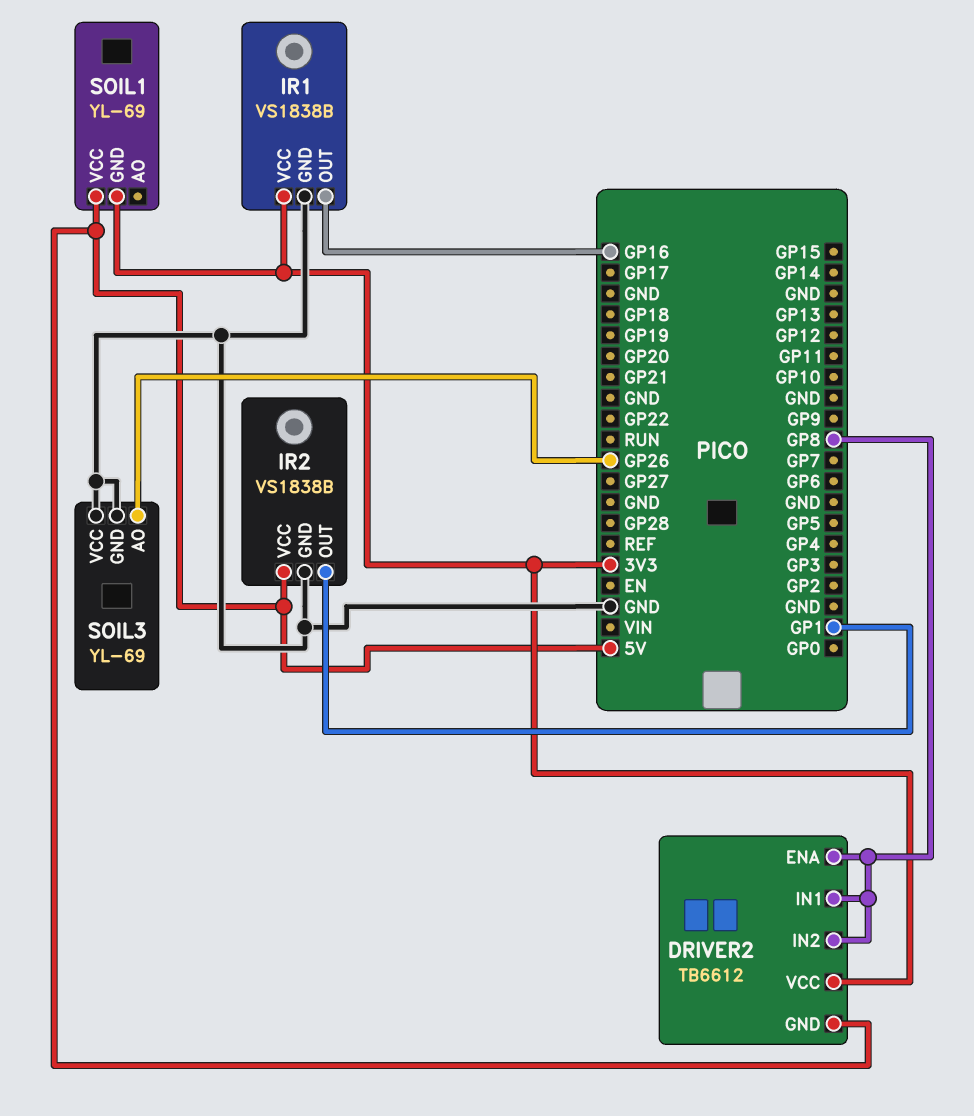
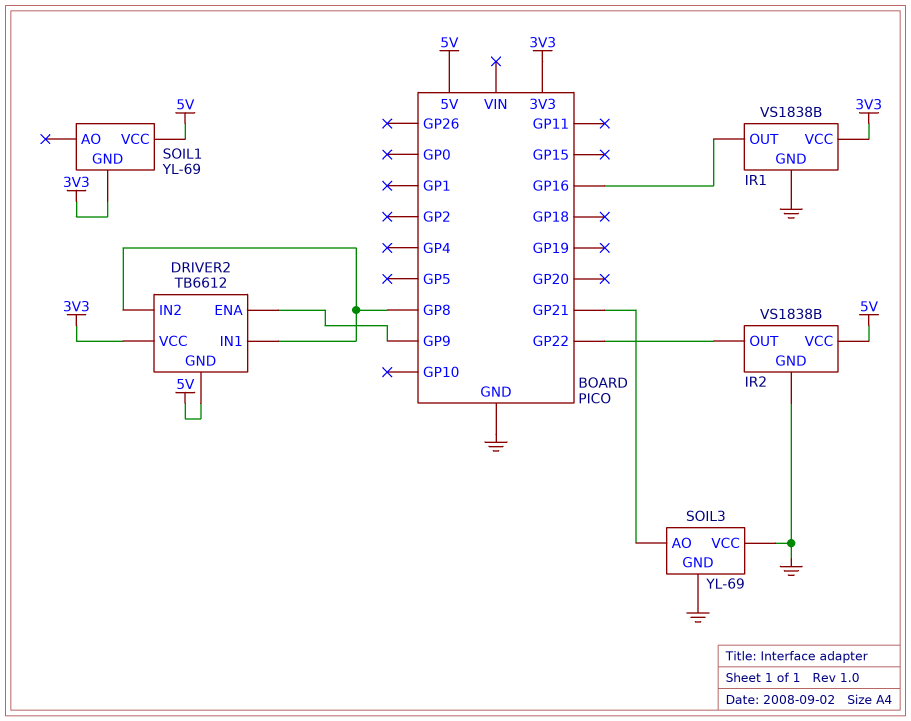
DRIVER2 pin ENA: GP8 -> GP9
IR2 pin OUT: GP1 -> GP22
SOIL3 pin AO: GP26 -> GP21

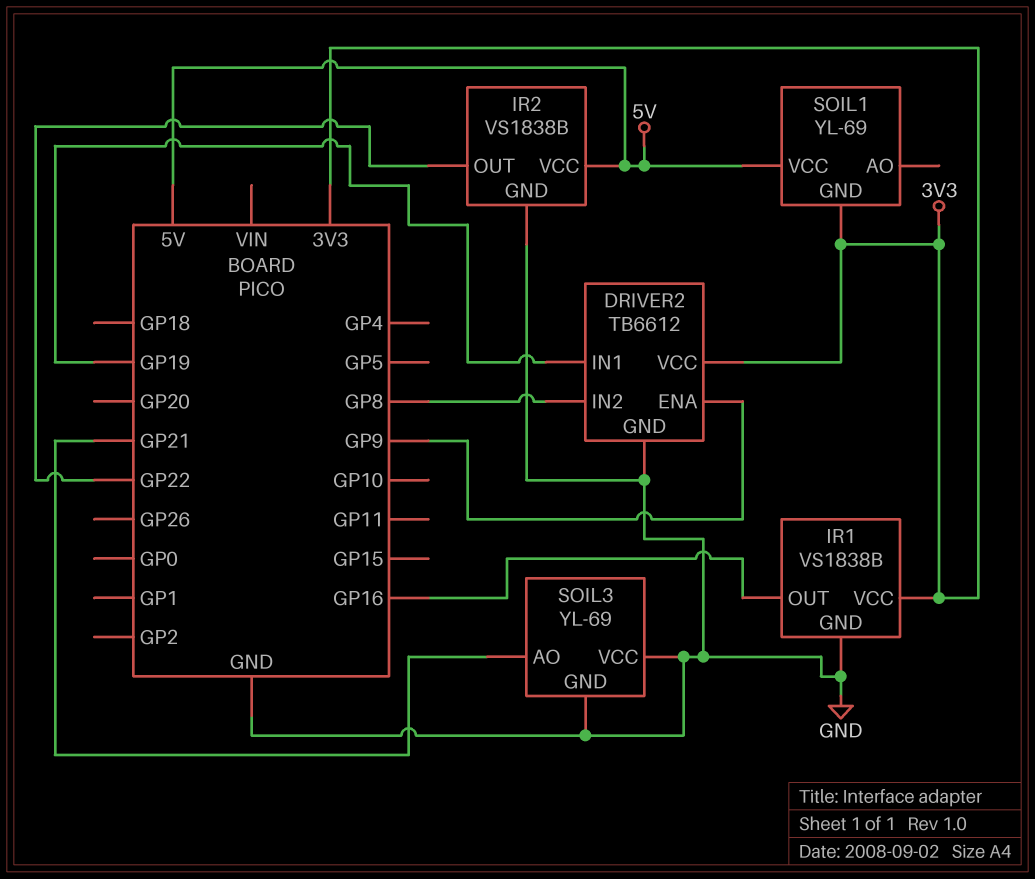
DRIVER2 pin GND: 5V -> GND
DRIVER2 pin IN1: GP8 -> GP19

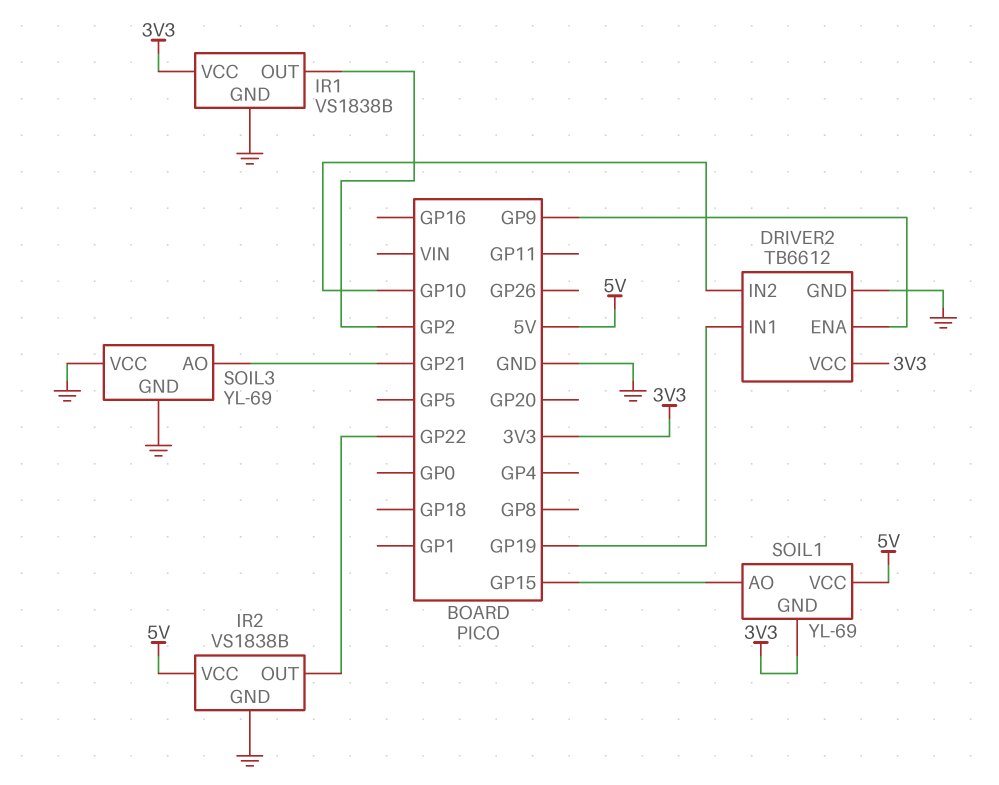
DRIVER2 pin IN2: GP8 -> GP10
IR1 pin OUT: GP16 -> GP2
SOIL1 pin AO: none -> GP15

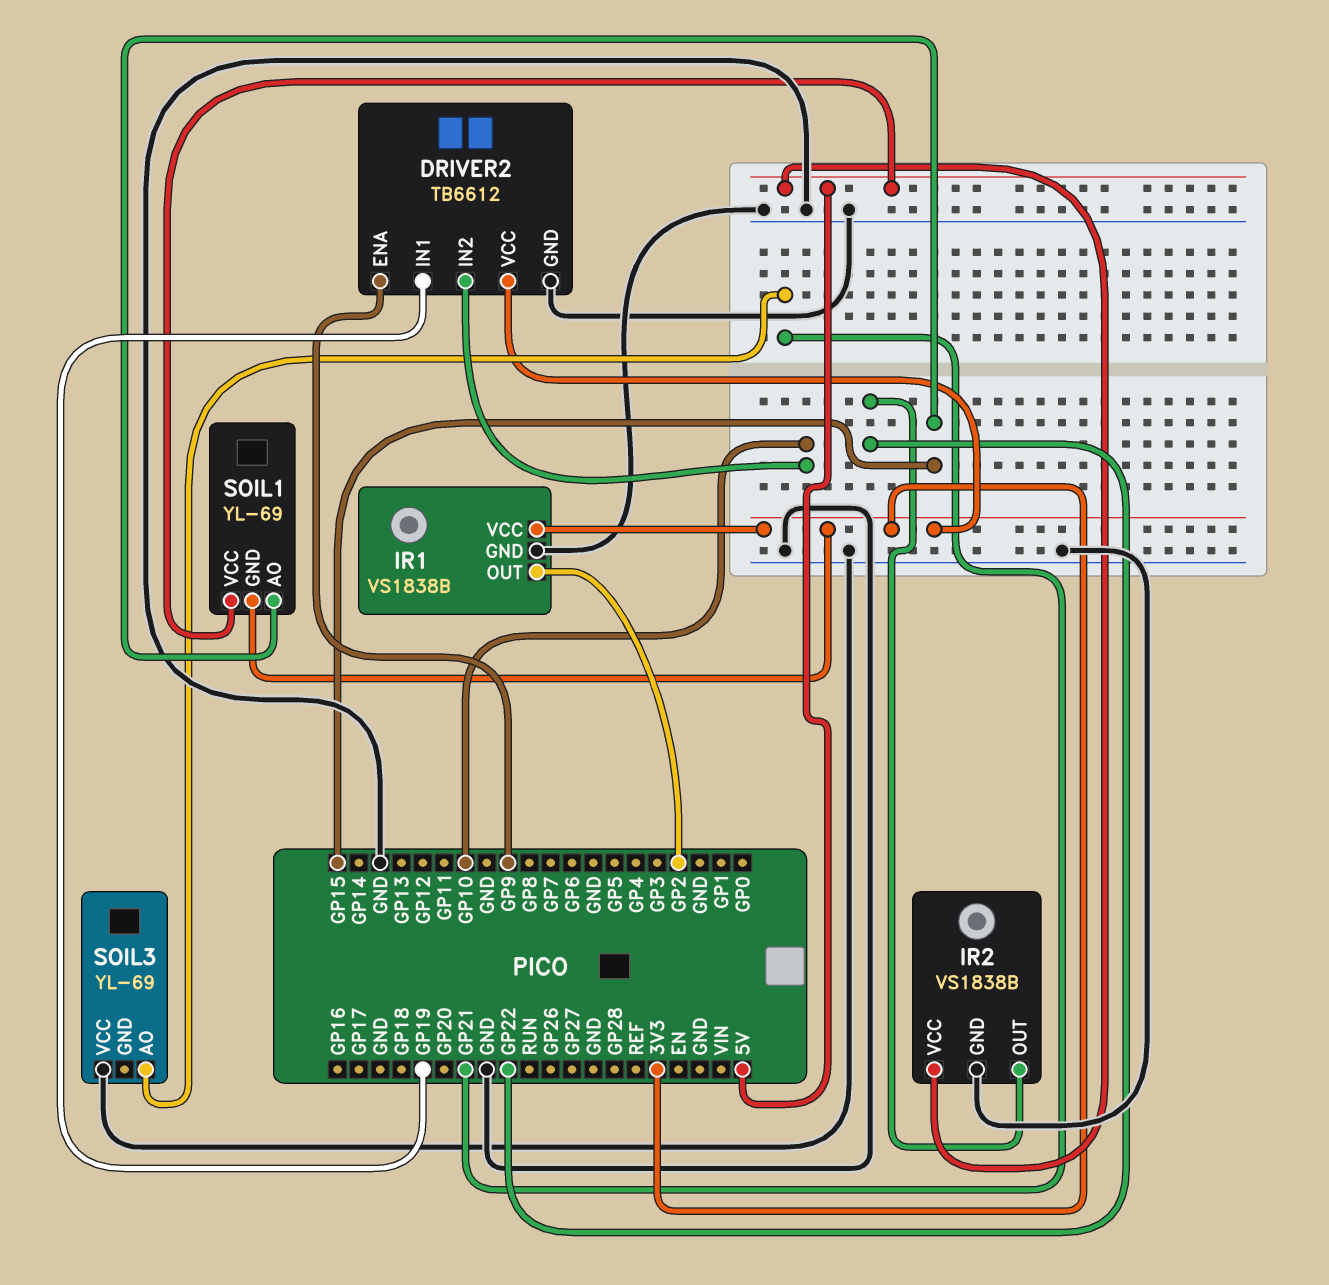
SOIL3 pin GND: GND -> none

